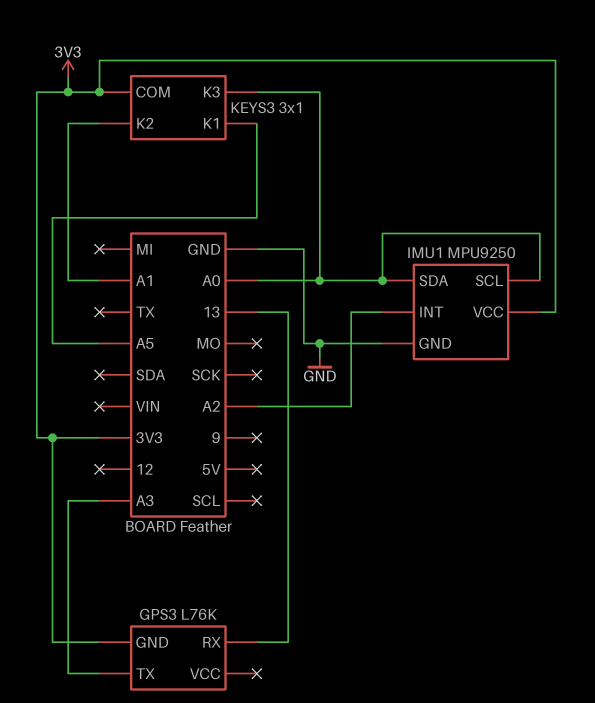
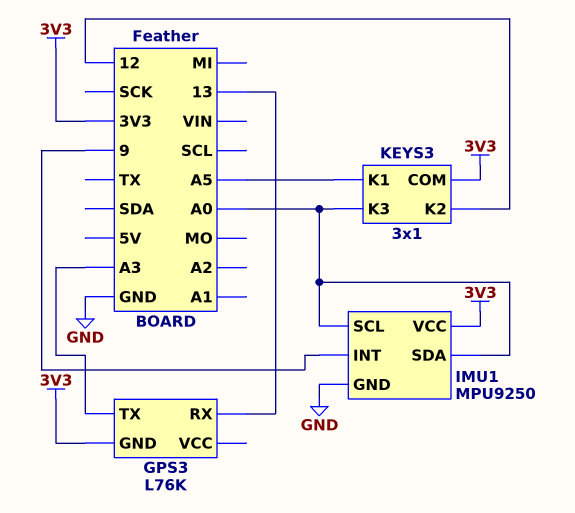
IMU1 pin INT: A2 -> 9
KEYS3 pin K2: A1 -> 12

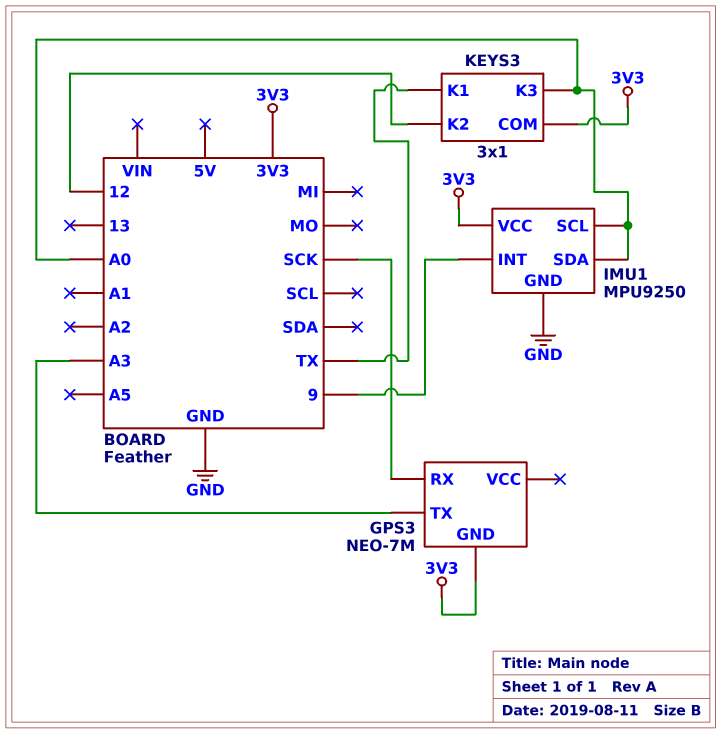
GPS3: L76K -> NEO-7M
GPS3 pin RX: 13 -> SCK
KEYS3 pin K1: A5 -> TX

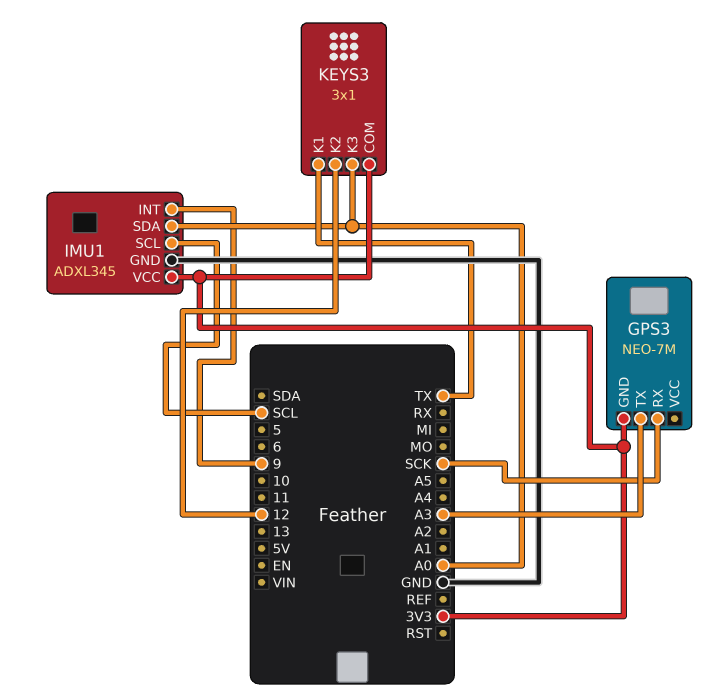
IMU1: MPU9250 -> ADXL345
IMU1 pin SCL: A0 -> SCL

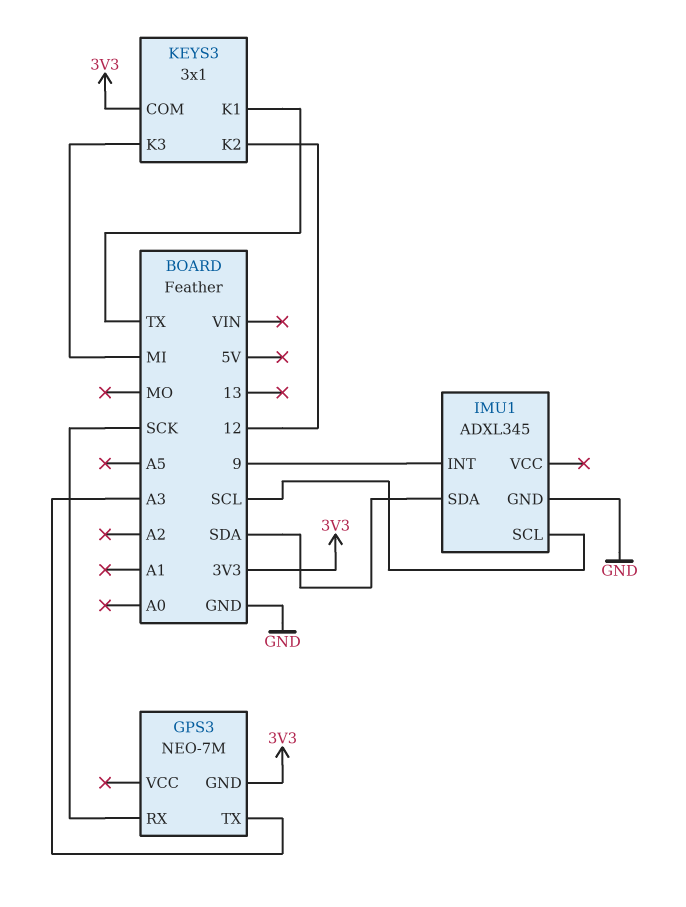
IMU1 pin SDA: A0 -> SDA
IMU1 pin VCC: 3V3 -> none
KEYS3 pin K3: A0 -> MI

